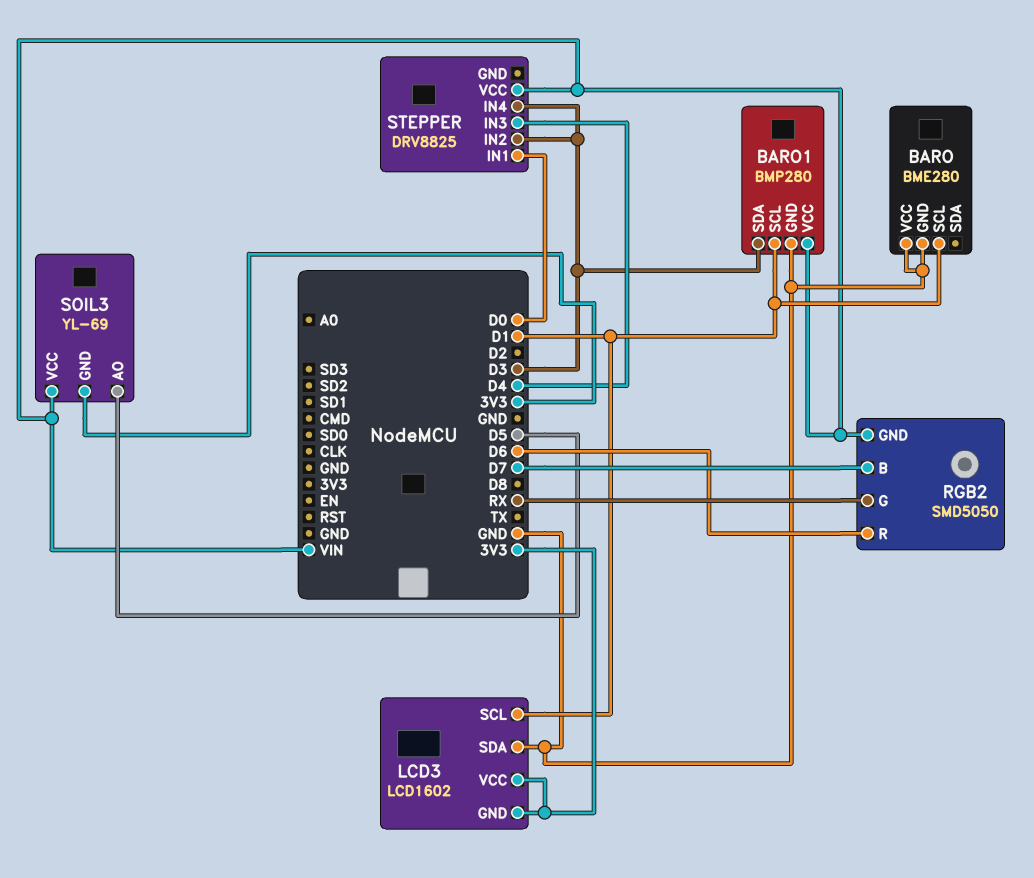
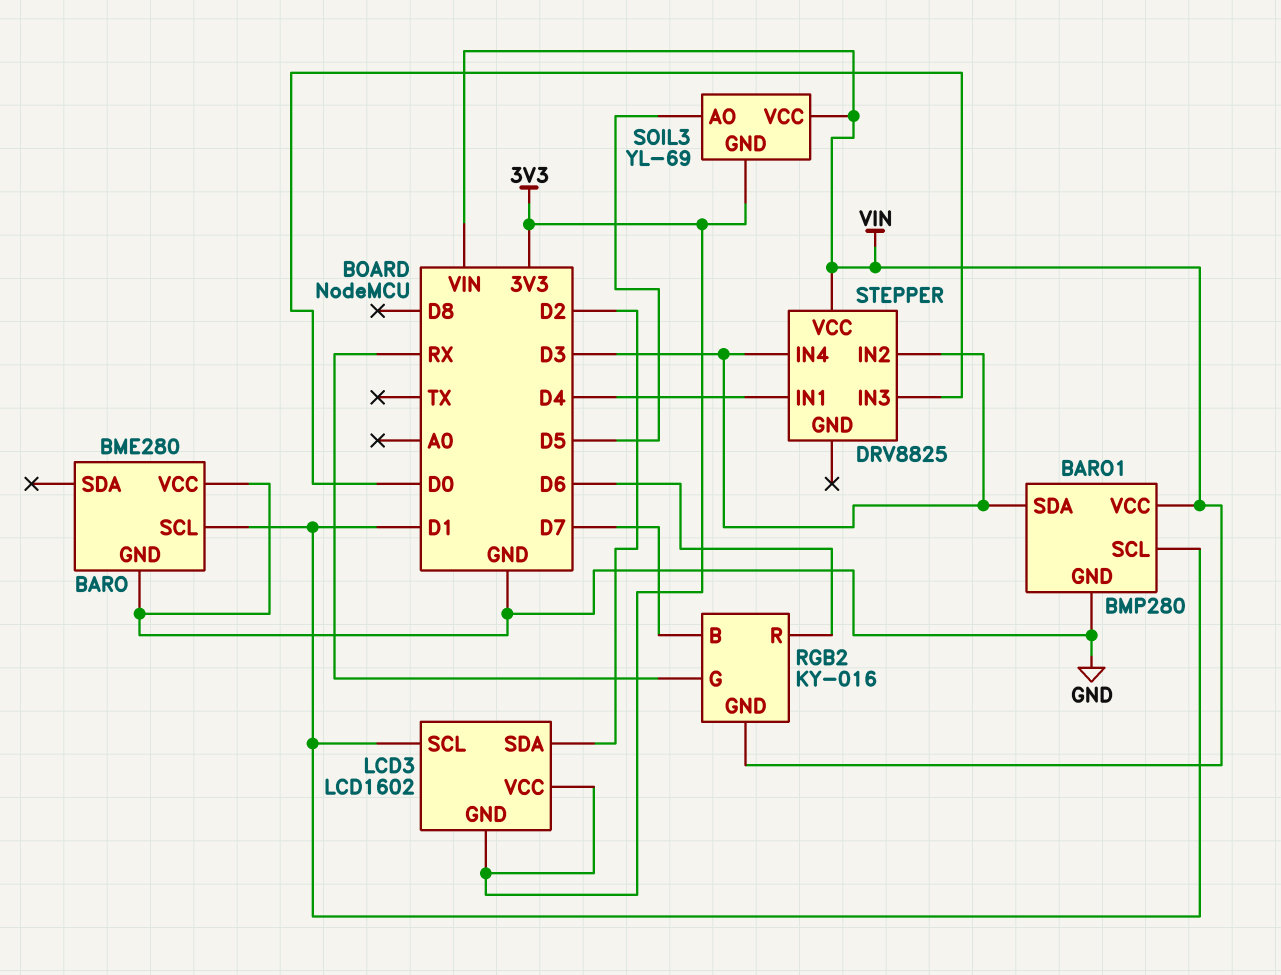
LCD3 pin SDA: GND -> D2
RGB2: SMD5050 -> KY-016
STEPPER pin IN1: D0 -> D4
STEPPER pin IN3: D4 -> D0

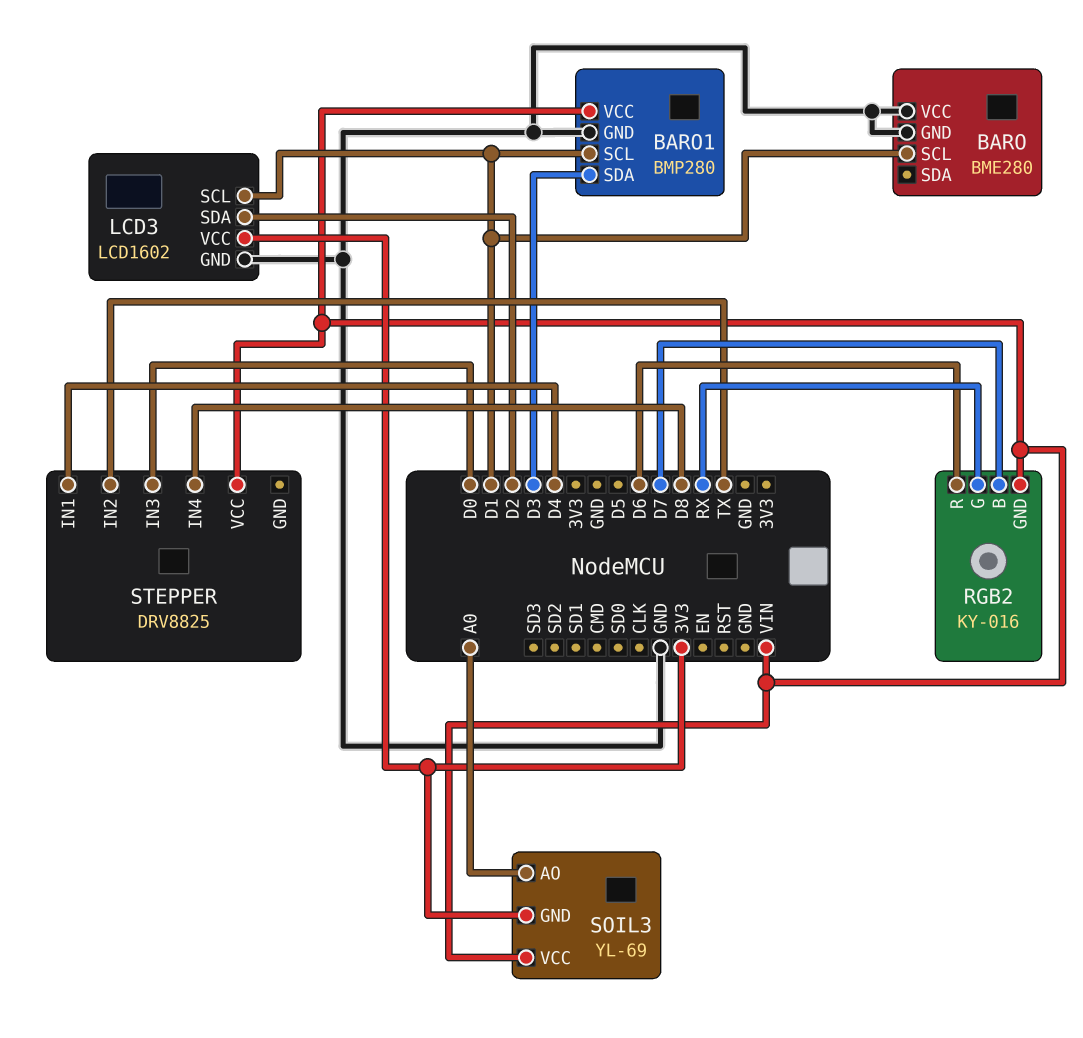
LCD3 pin GND: 3V3 -> GND
SOIL3 pin AO: D5 -> A0
STEPPER pin IN2: D3 -> TX
STEPPER pin IN4: D3 -> D8

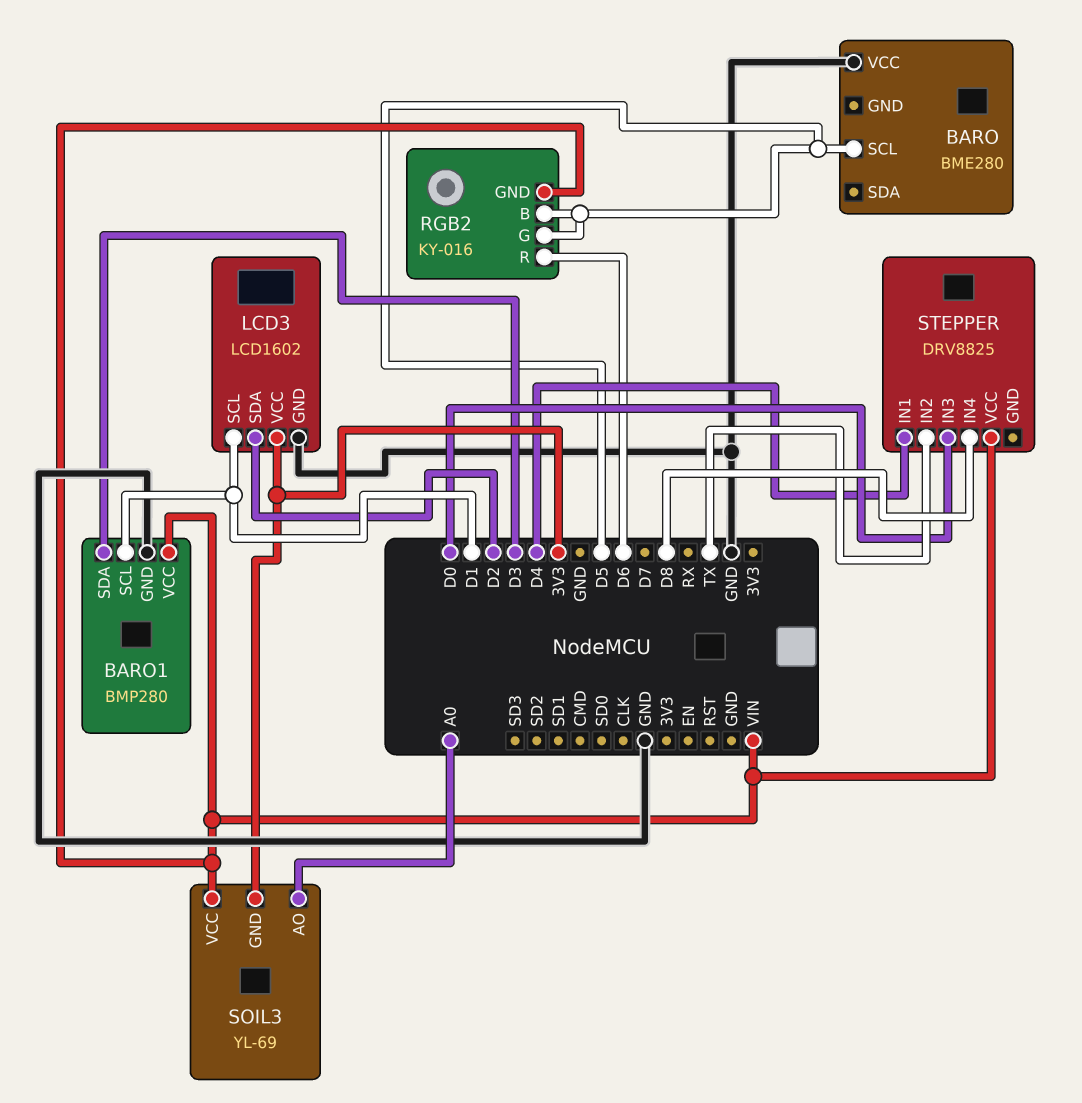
BARO pin GND: GND -> none
BARO pin SCL: D1 -> D5
RGB2 pin B: D7 -> D5
RGB2 pin G: RX -> D5

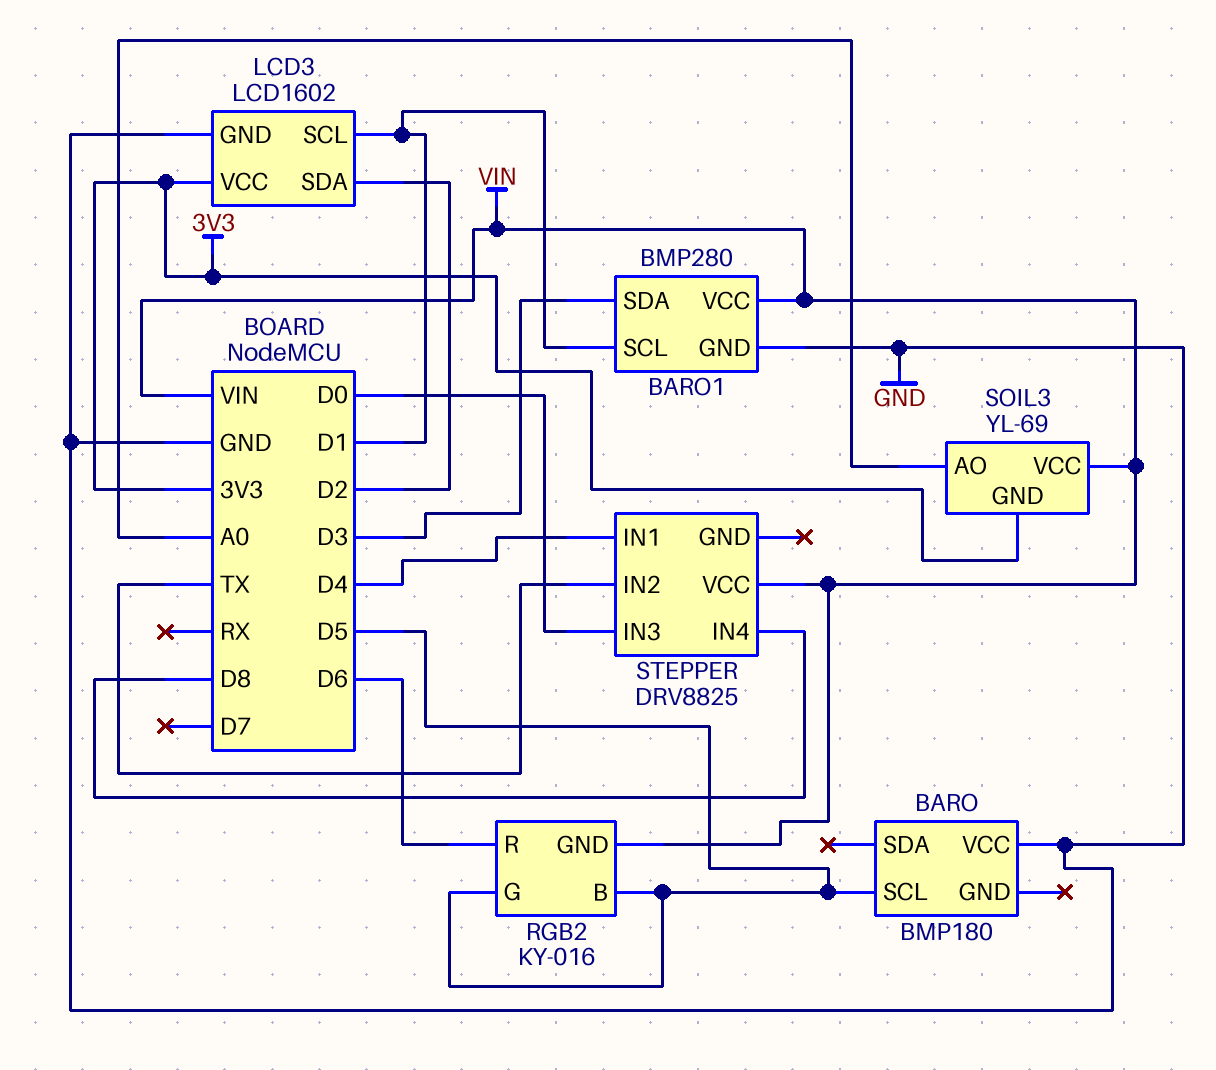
BARO: BME280 -> BMP180

